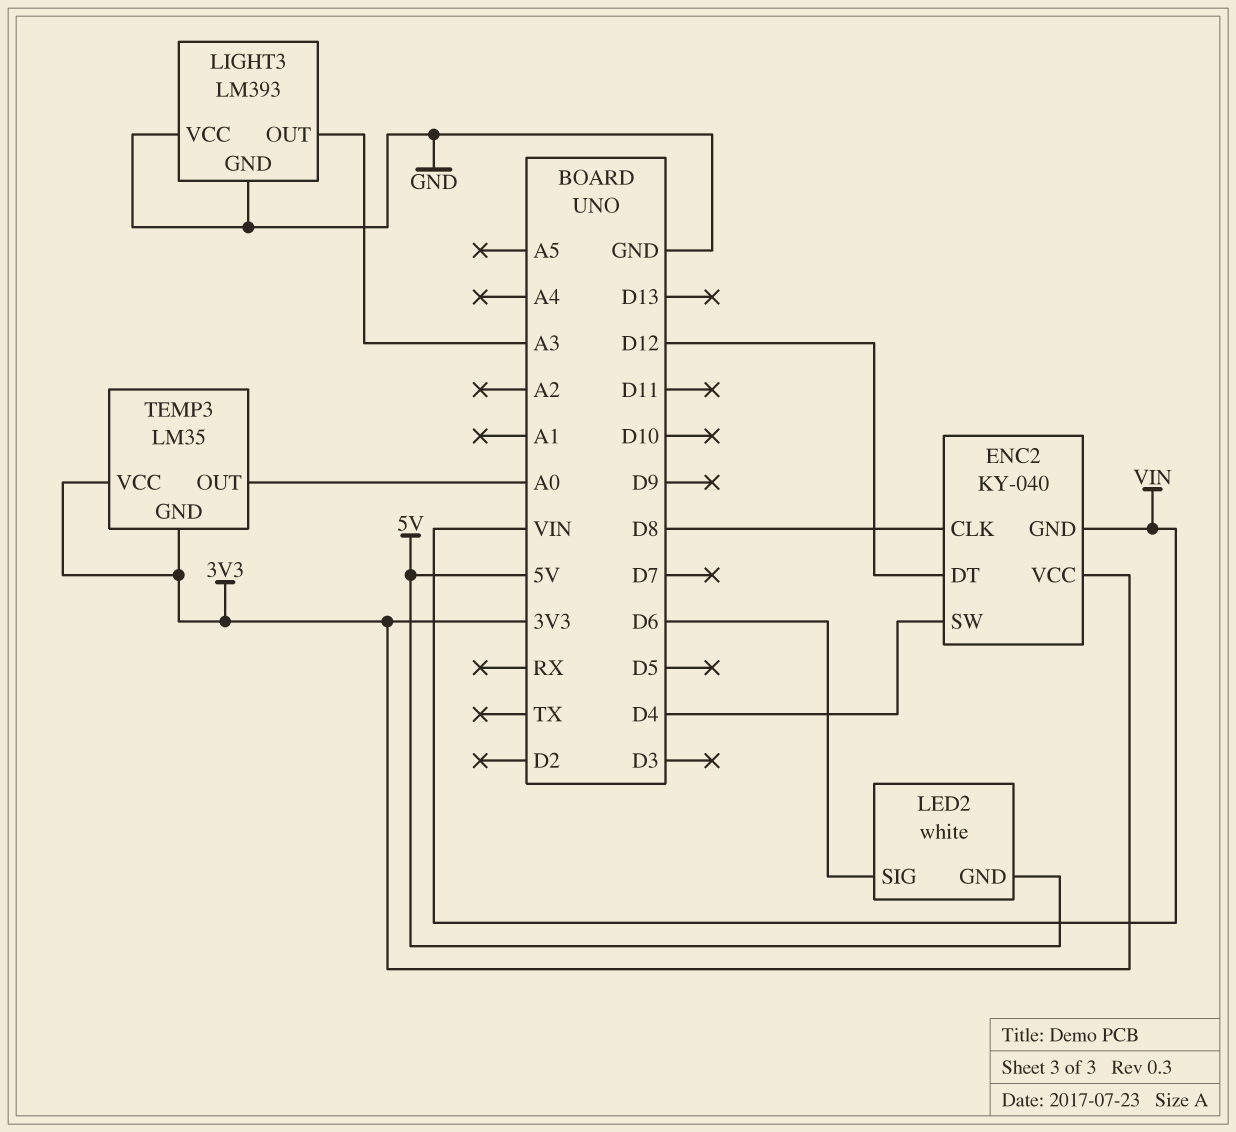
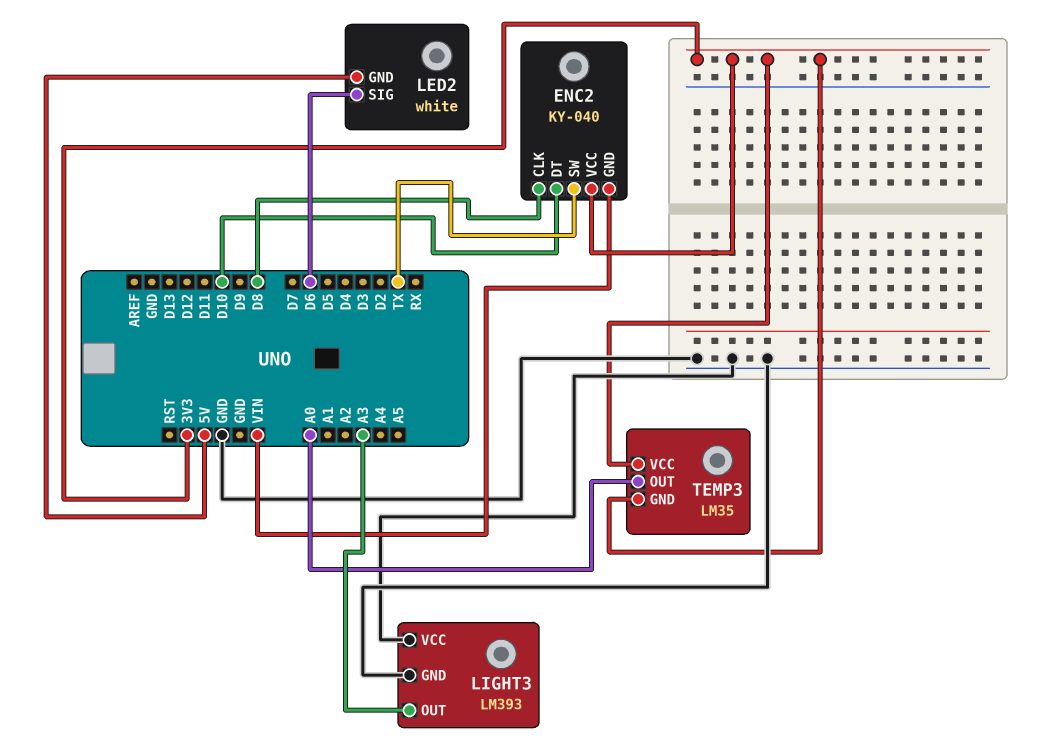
ENC2 pin DT: D12 -> D10
ENC2 pin SW: D4 -> TX

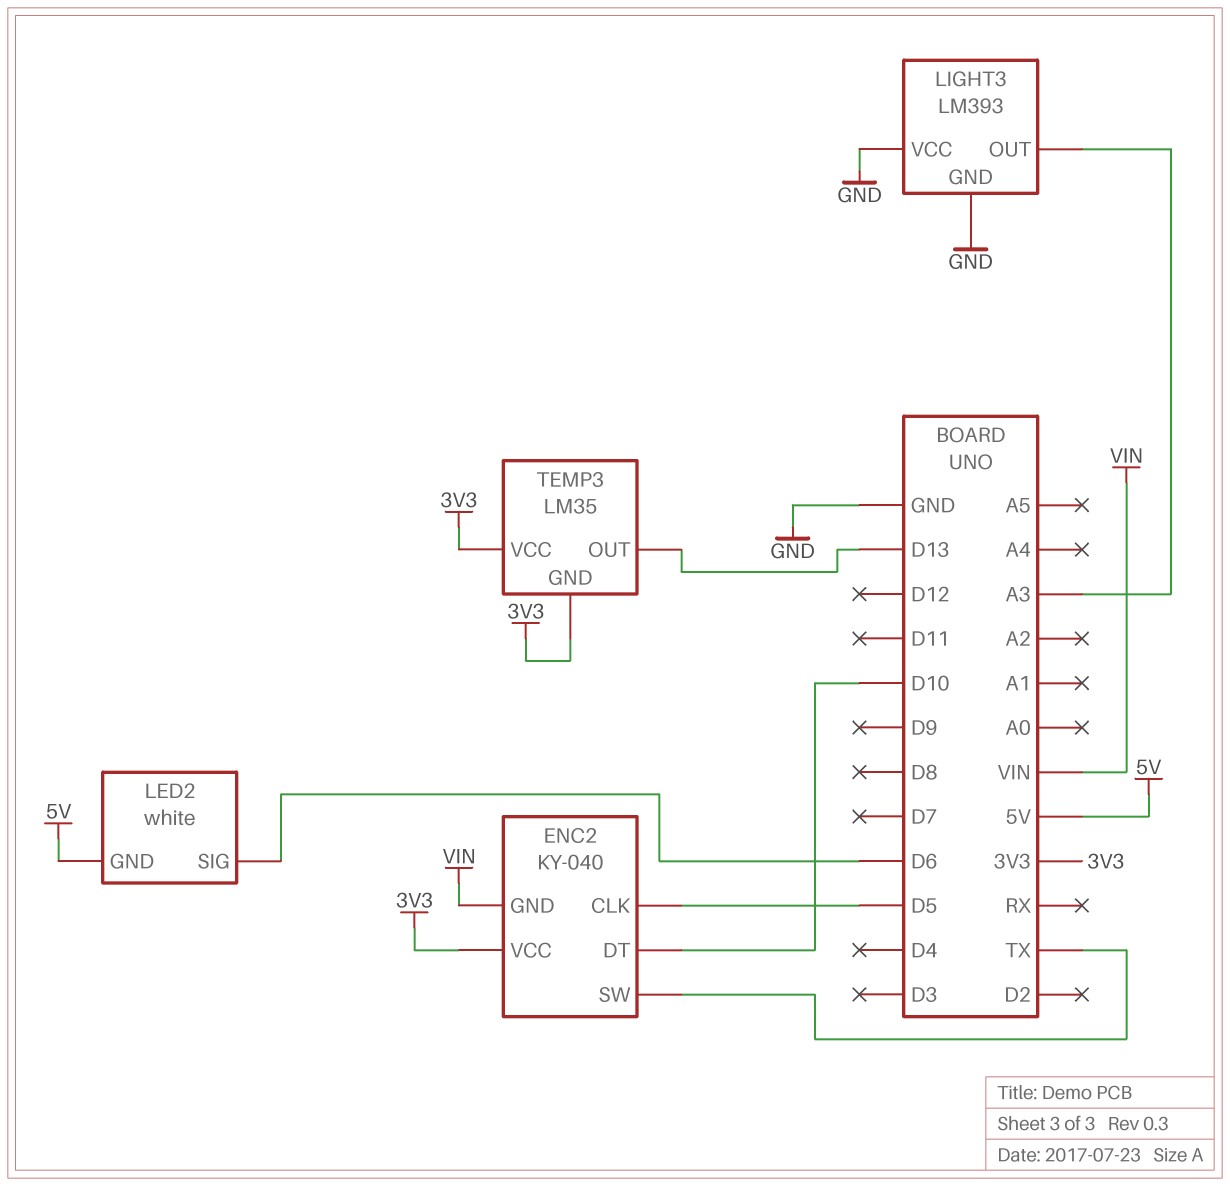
ENC2 pin CLK: D8 -> D5
TEMP3 pin OUT: A0 -> D13

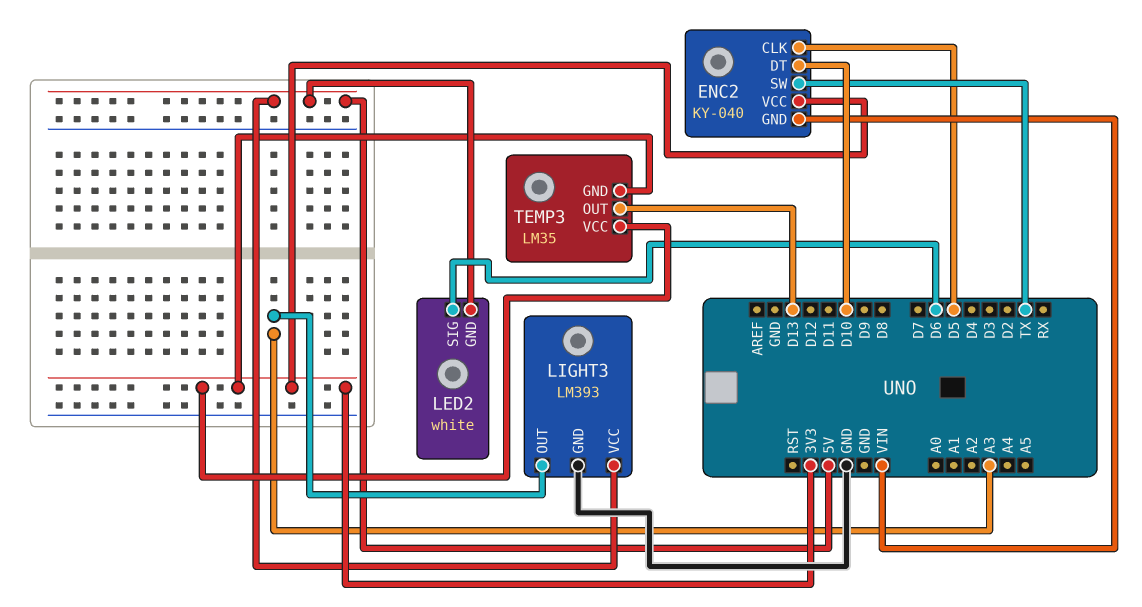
LIGHT3 pin VCC: GND -> 5V

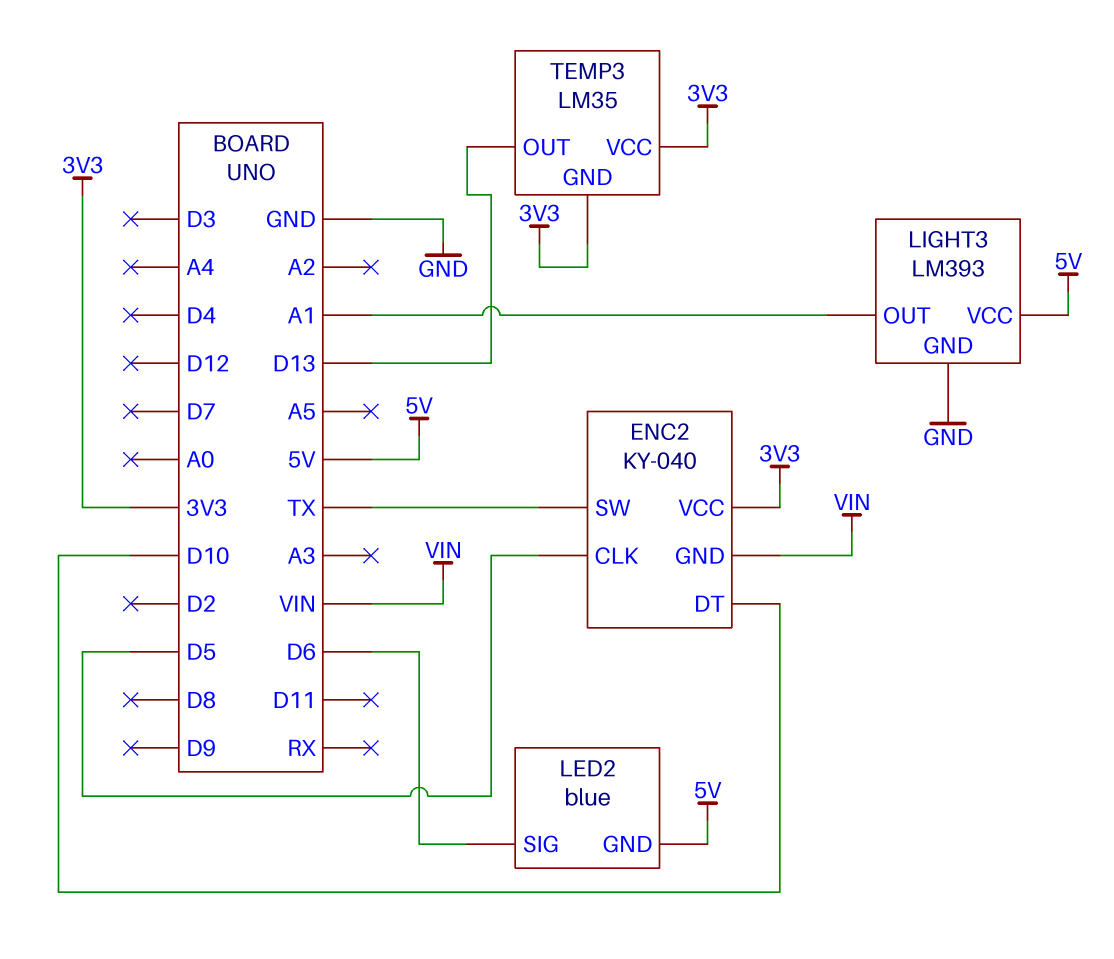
LED2: white -> blue
LIGHT3 pin OUT: A3 -> A1

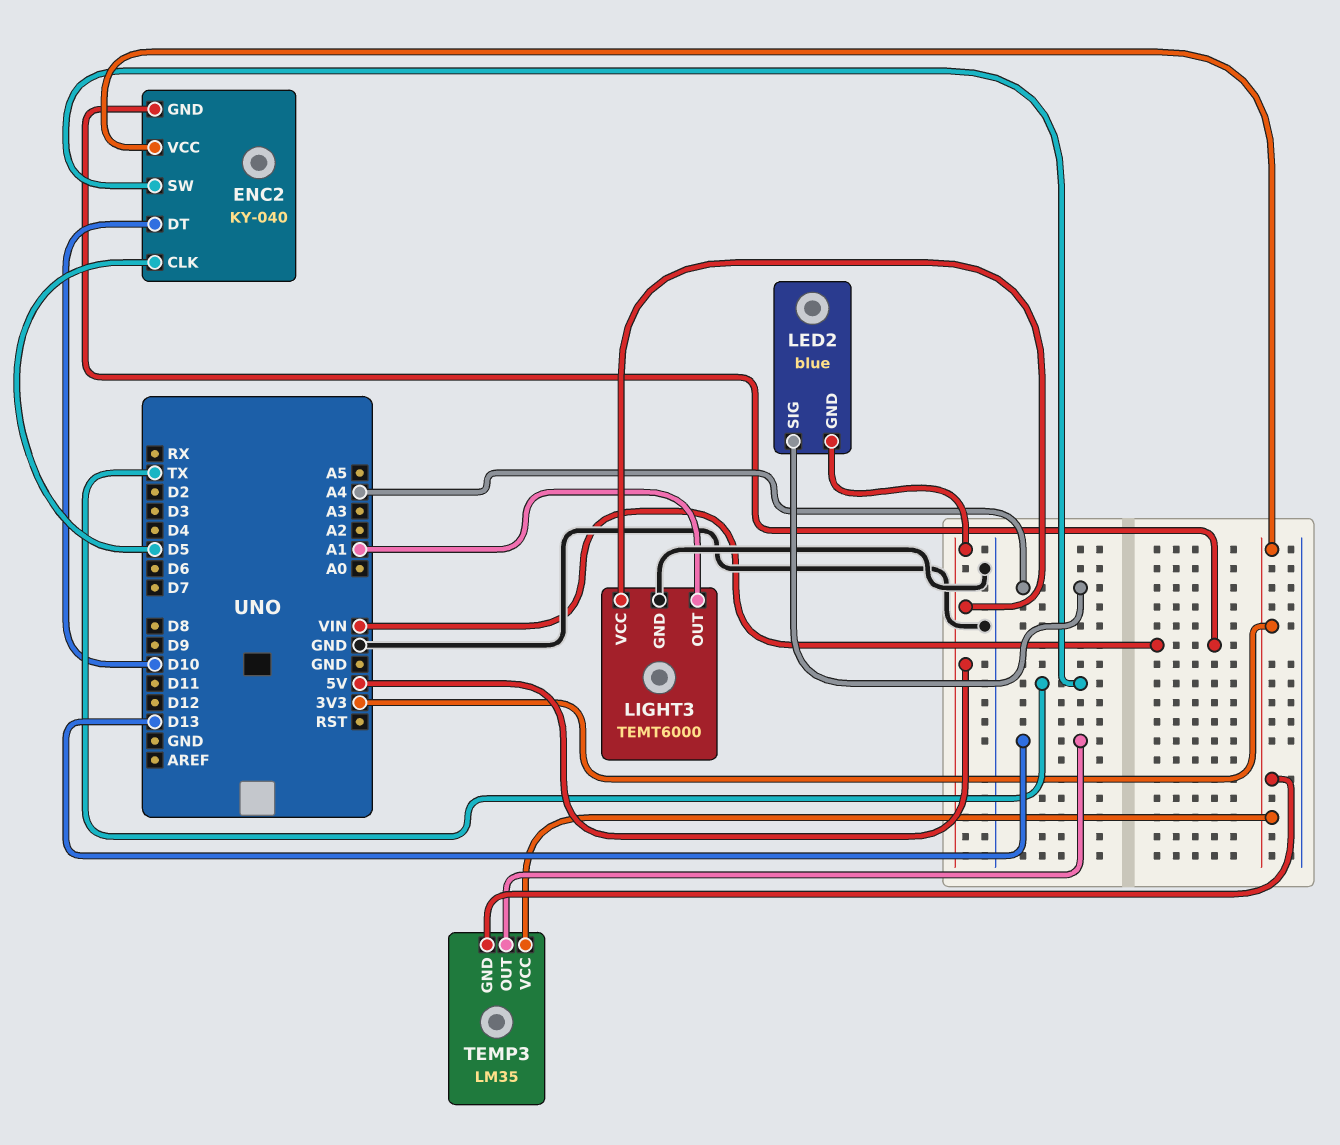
LED2 pin SIG: D6 -> A4
LIGHT3: LM393 -> TEMT6000

